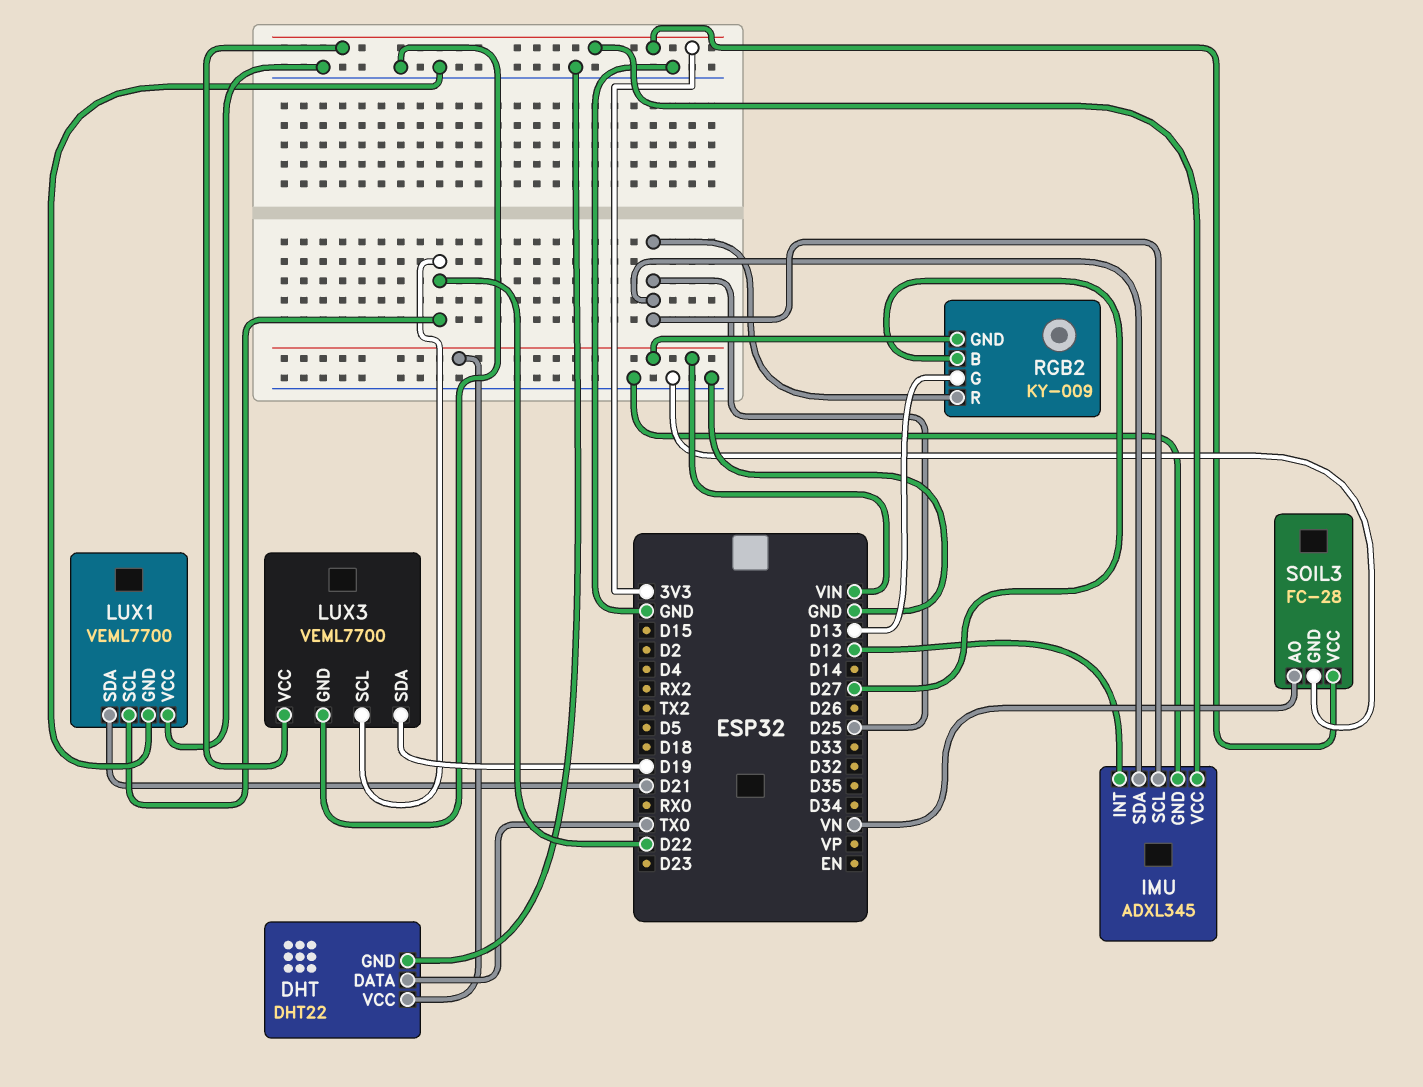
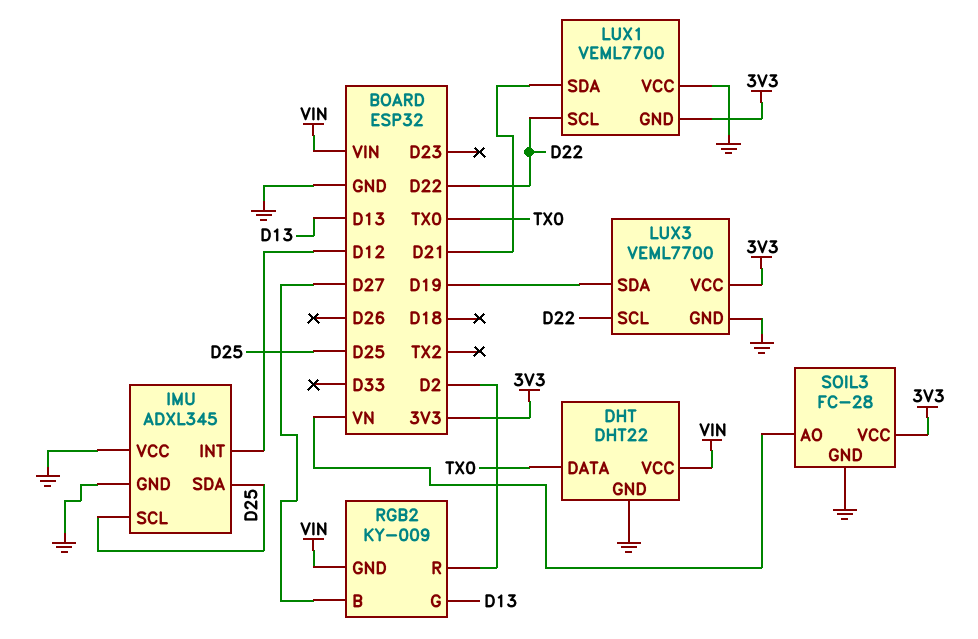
IMU pin VCC: 3V3 -> GND
LUX1 pin GND: GND -> 3V3
RGB2 pin R: D25 -> D2

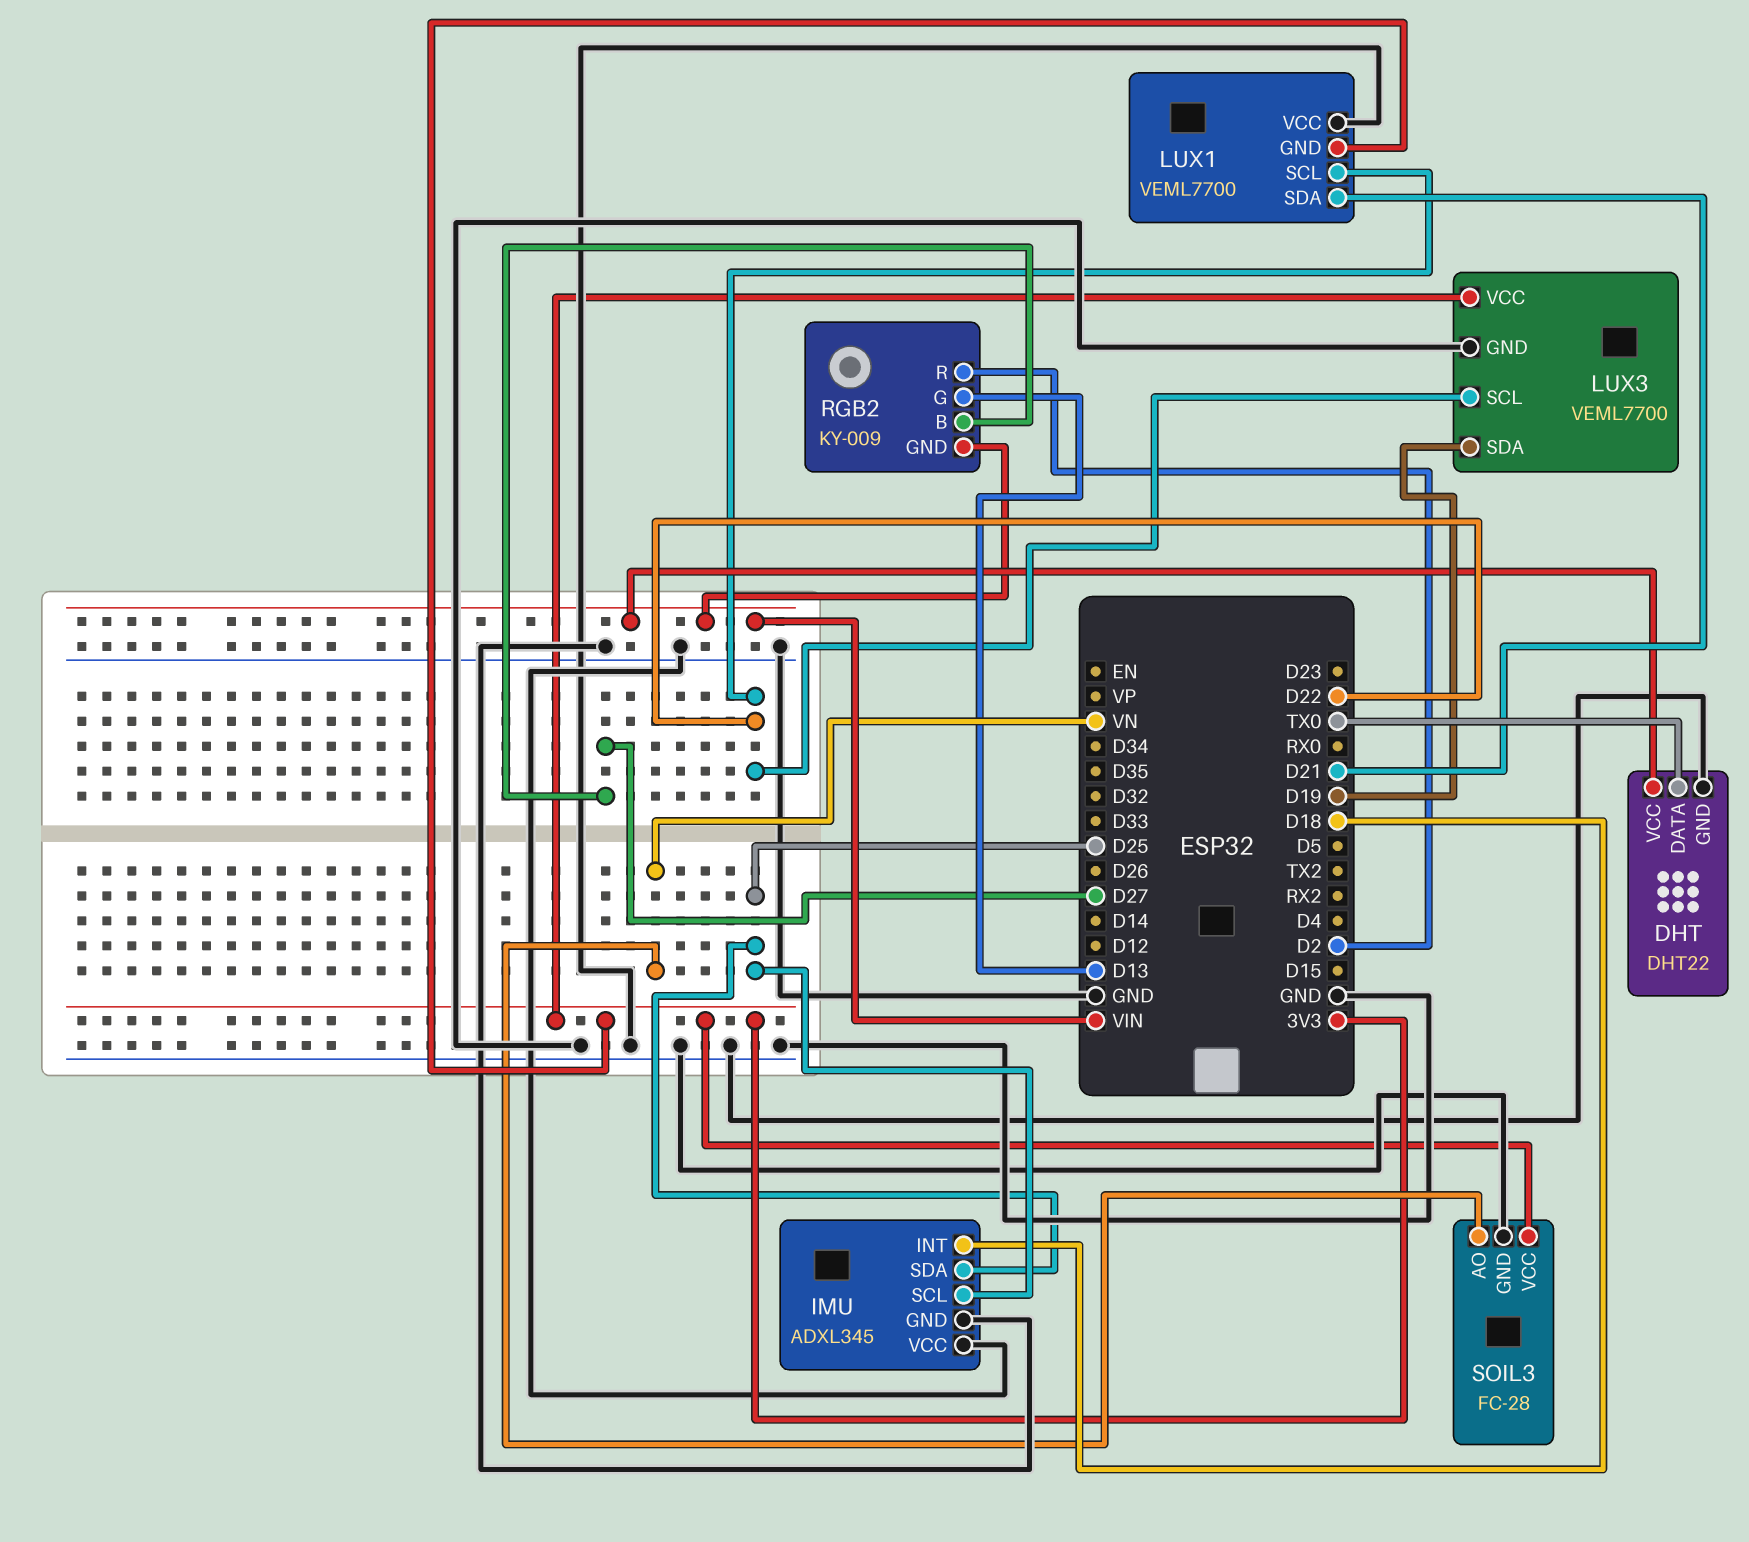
IMU pin INT: D12 -> D18

